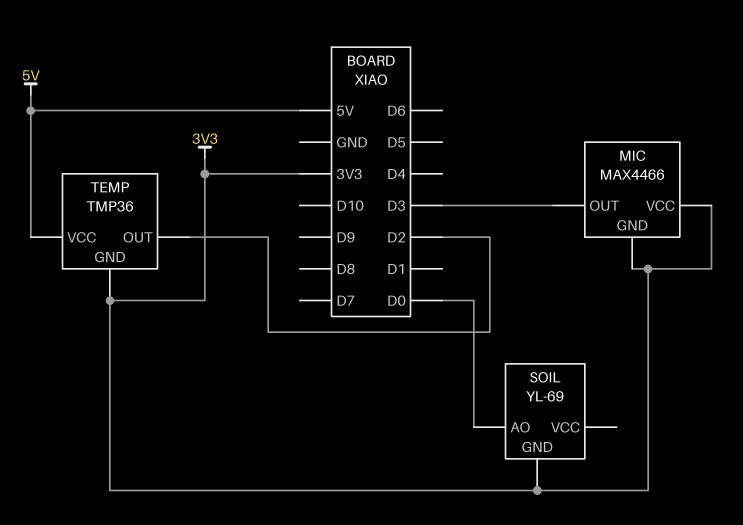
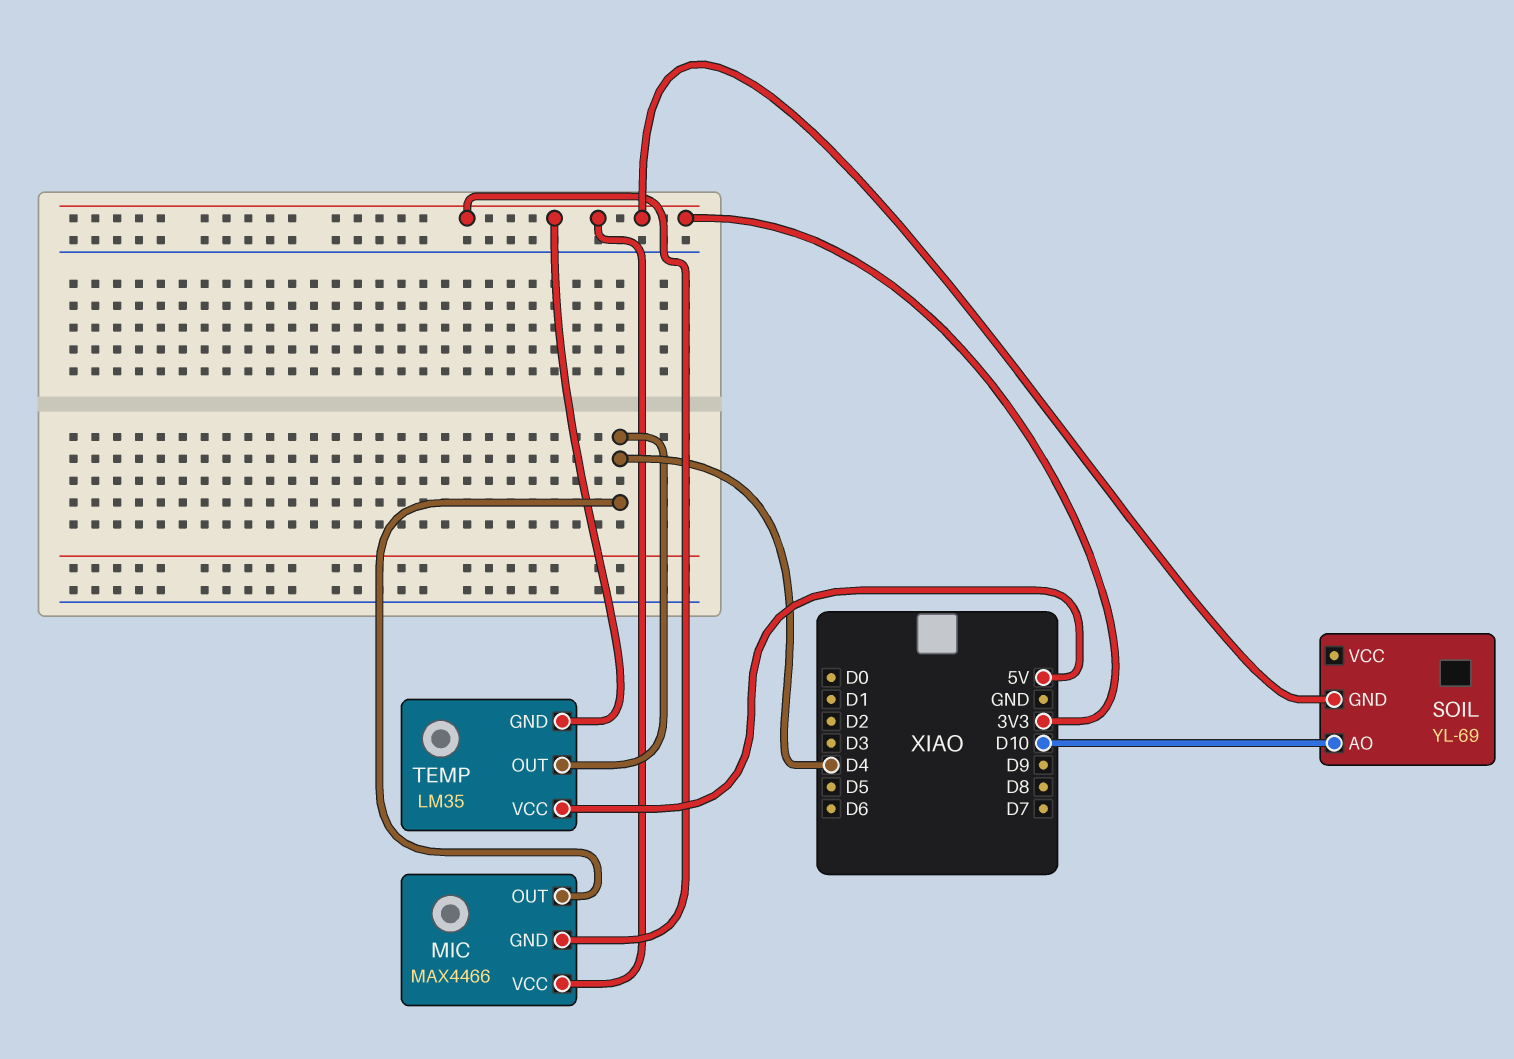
MIC pin OUT: D3 -> D4
SOIL pin AO: D0 -> D10
TEMP: TMP36 -> LM35
TEMP pin OUT: D2 -> D4

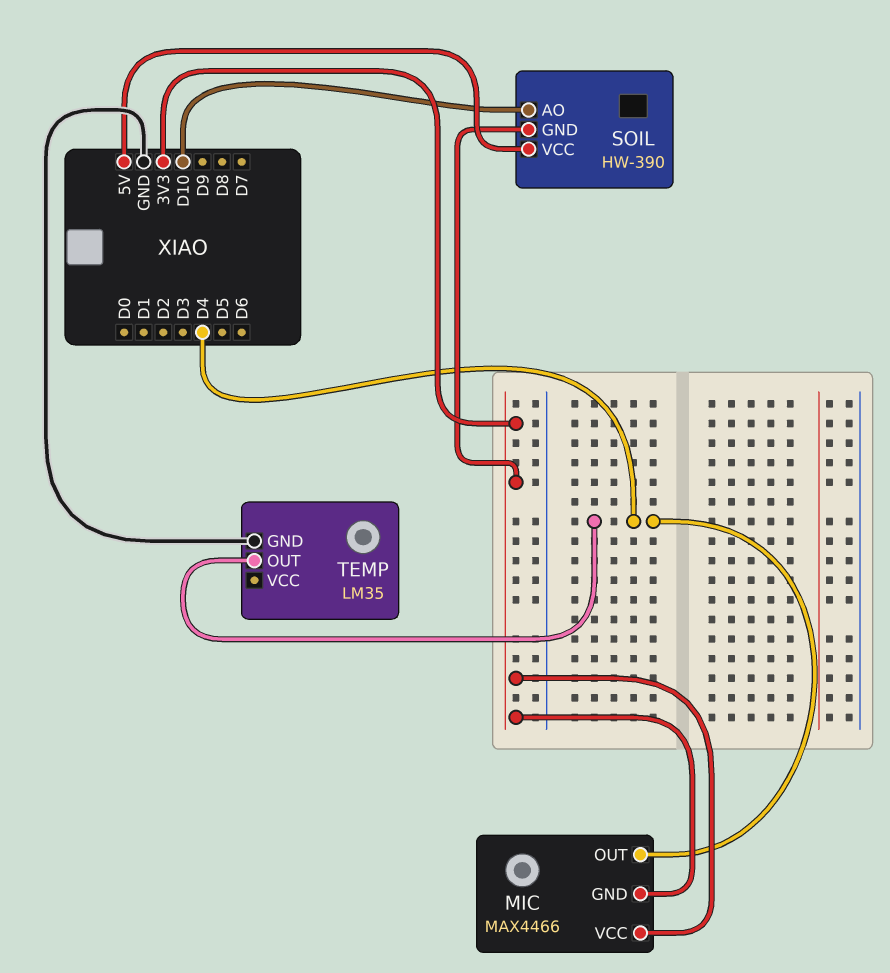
SOIL: YL-69 -> HW-390
SOIL pin VCC: none -> 5V
TEMP pin GND: 3V3 -> GND
TEMP pin VCC: 5V -> none

